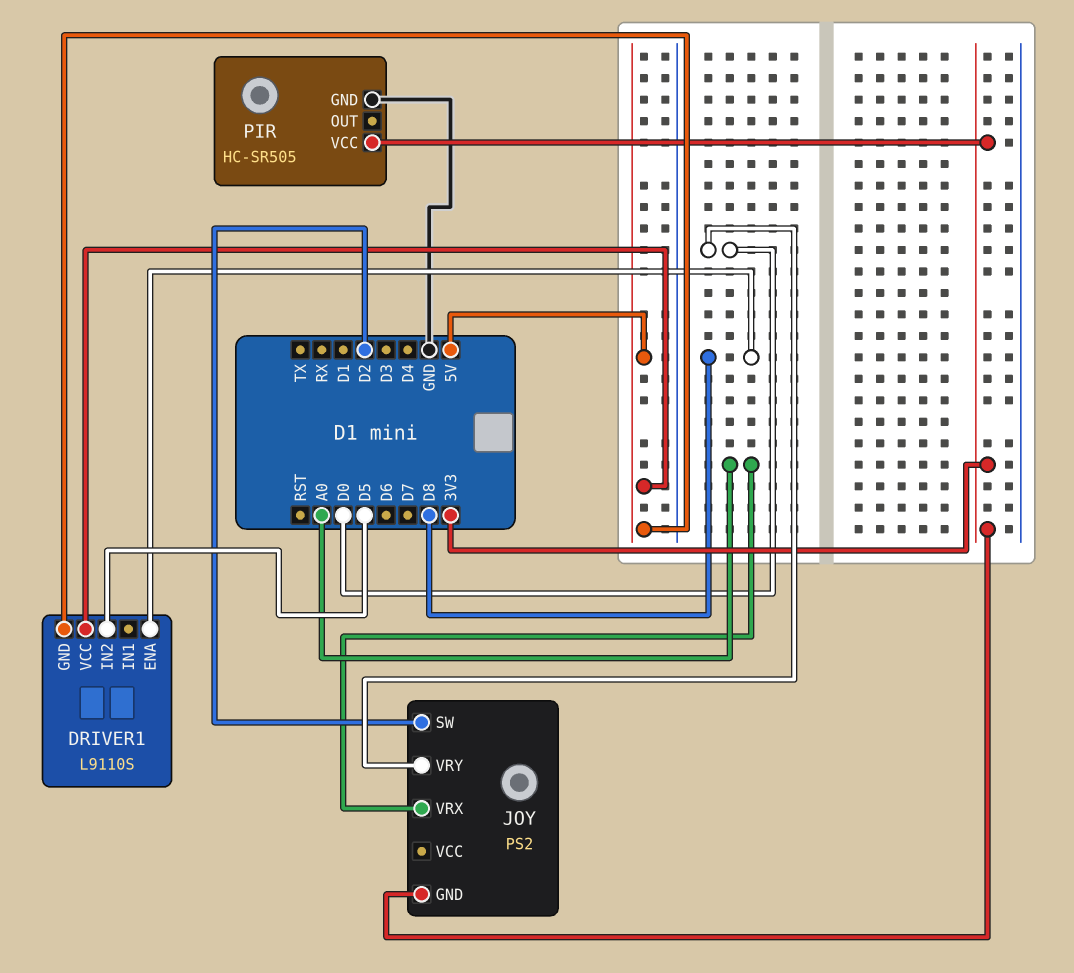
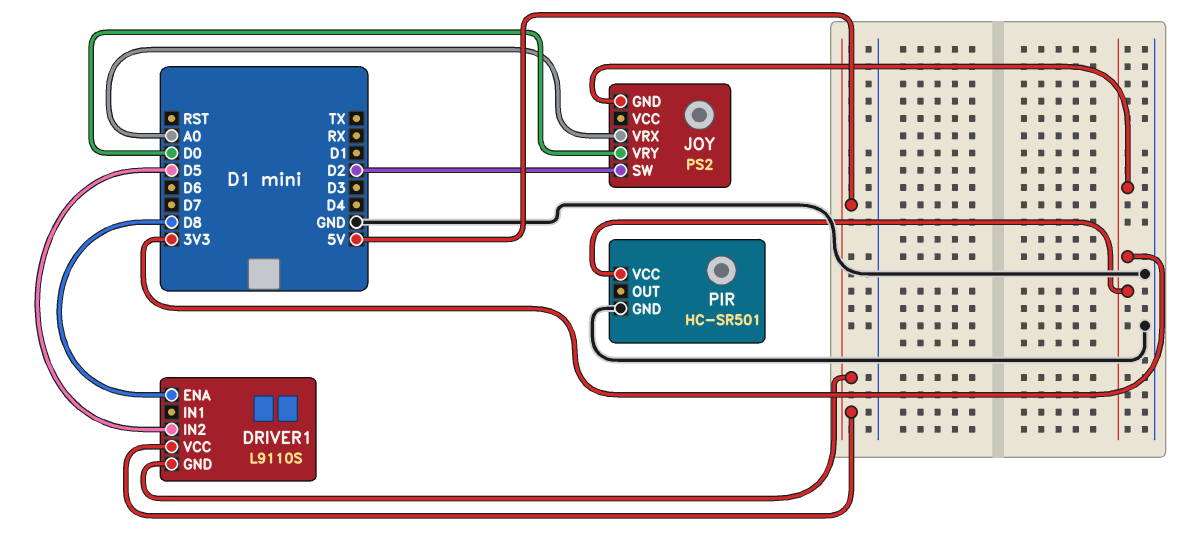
PIR: HC-SR505 -> HC-SR501

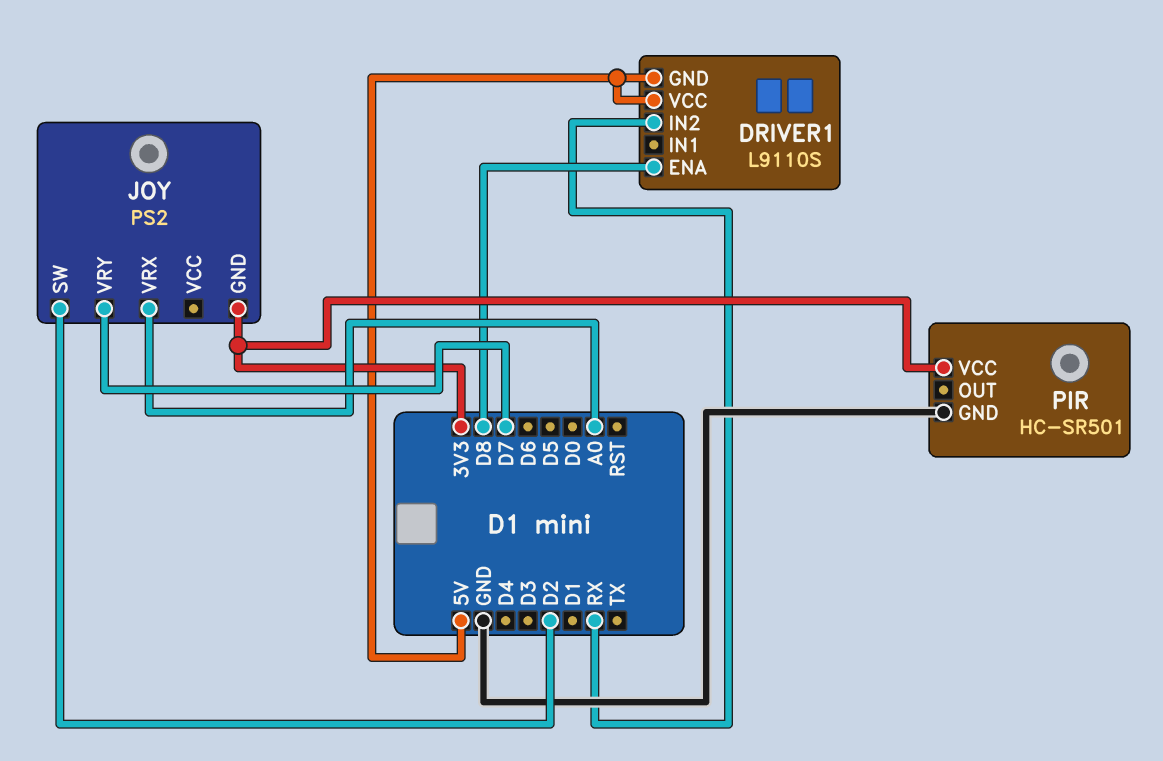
DRIVER1 pin IN2: D5 -> RX
JOY pin VRY: D0 -> D7

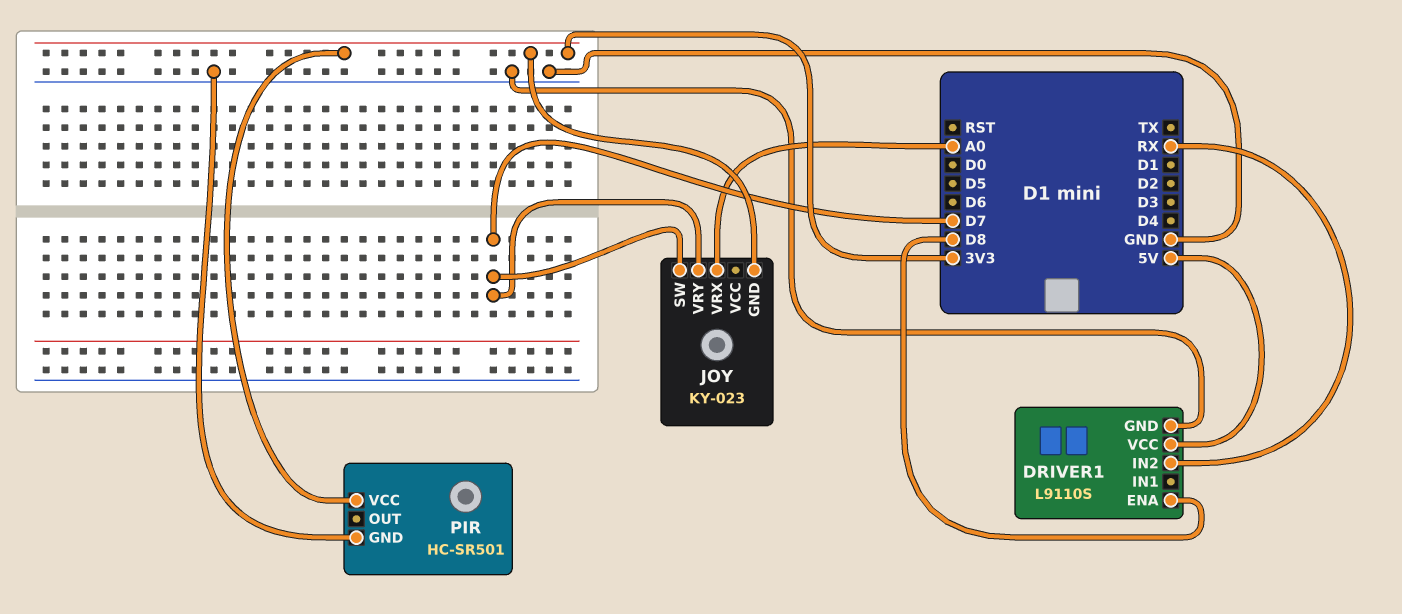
DRIVER1 pin GND: 5V -> GND
JOY: PS2 -> KY-023
JOY pin SW: D2 -> D7

